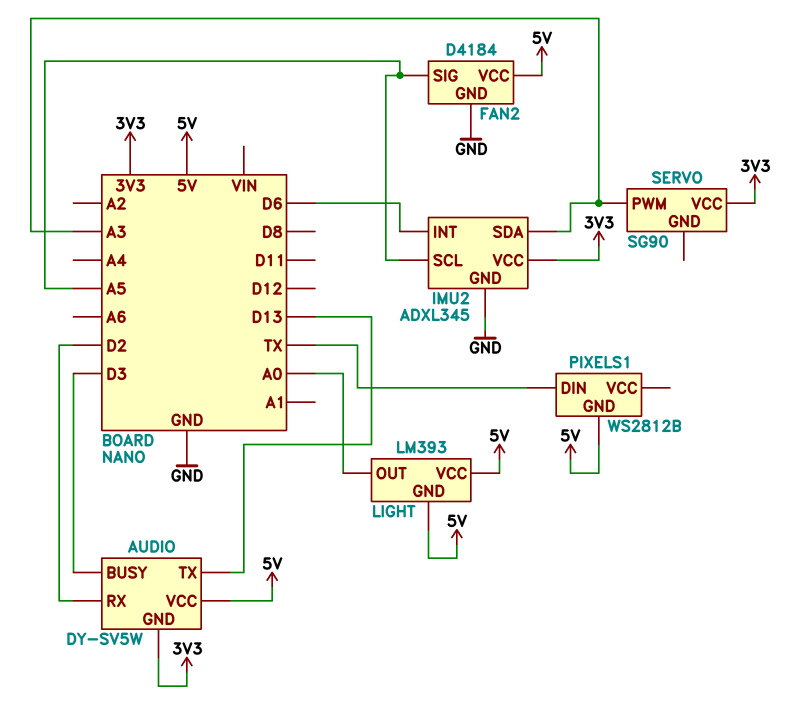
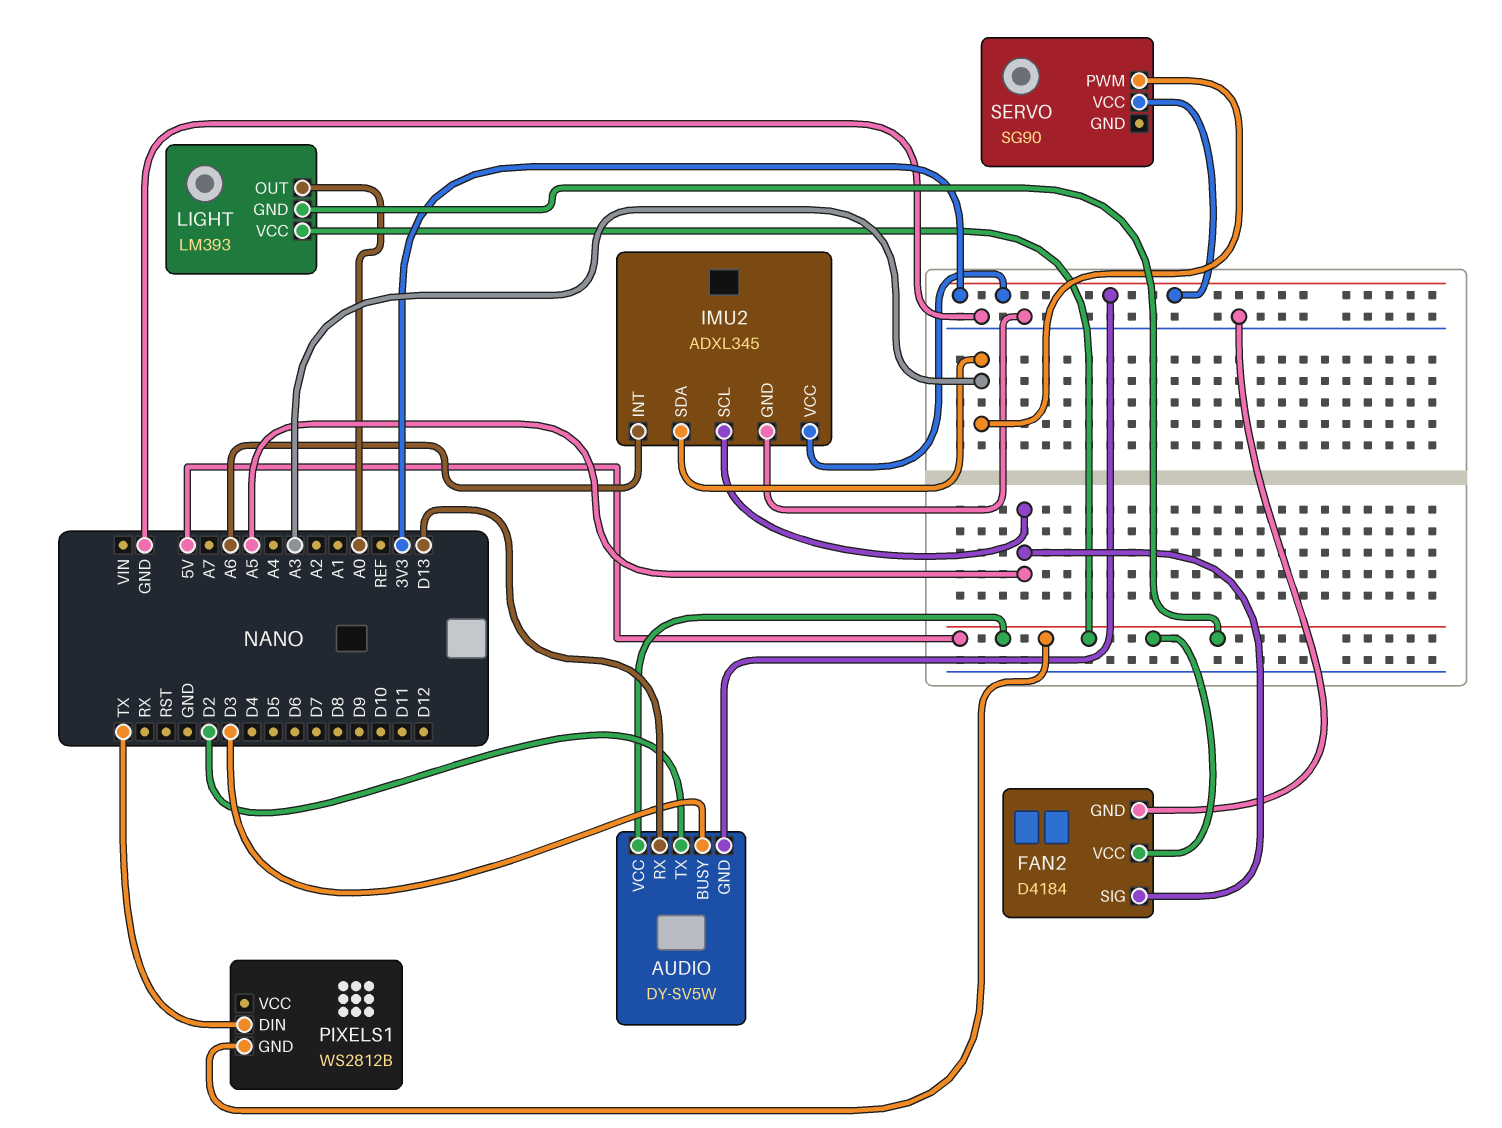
AUDIO pin RX: D2 -> D13
AUDIO pin TX: D13 -> D2
IMU2 pin INT: D6 -> A6

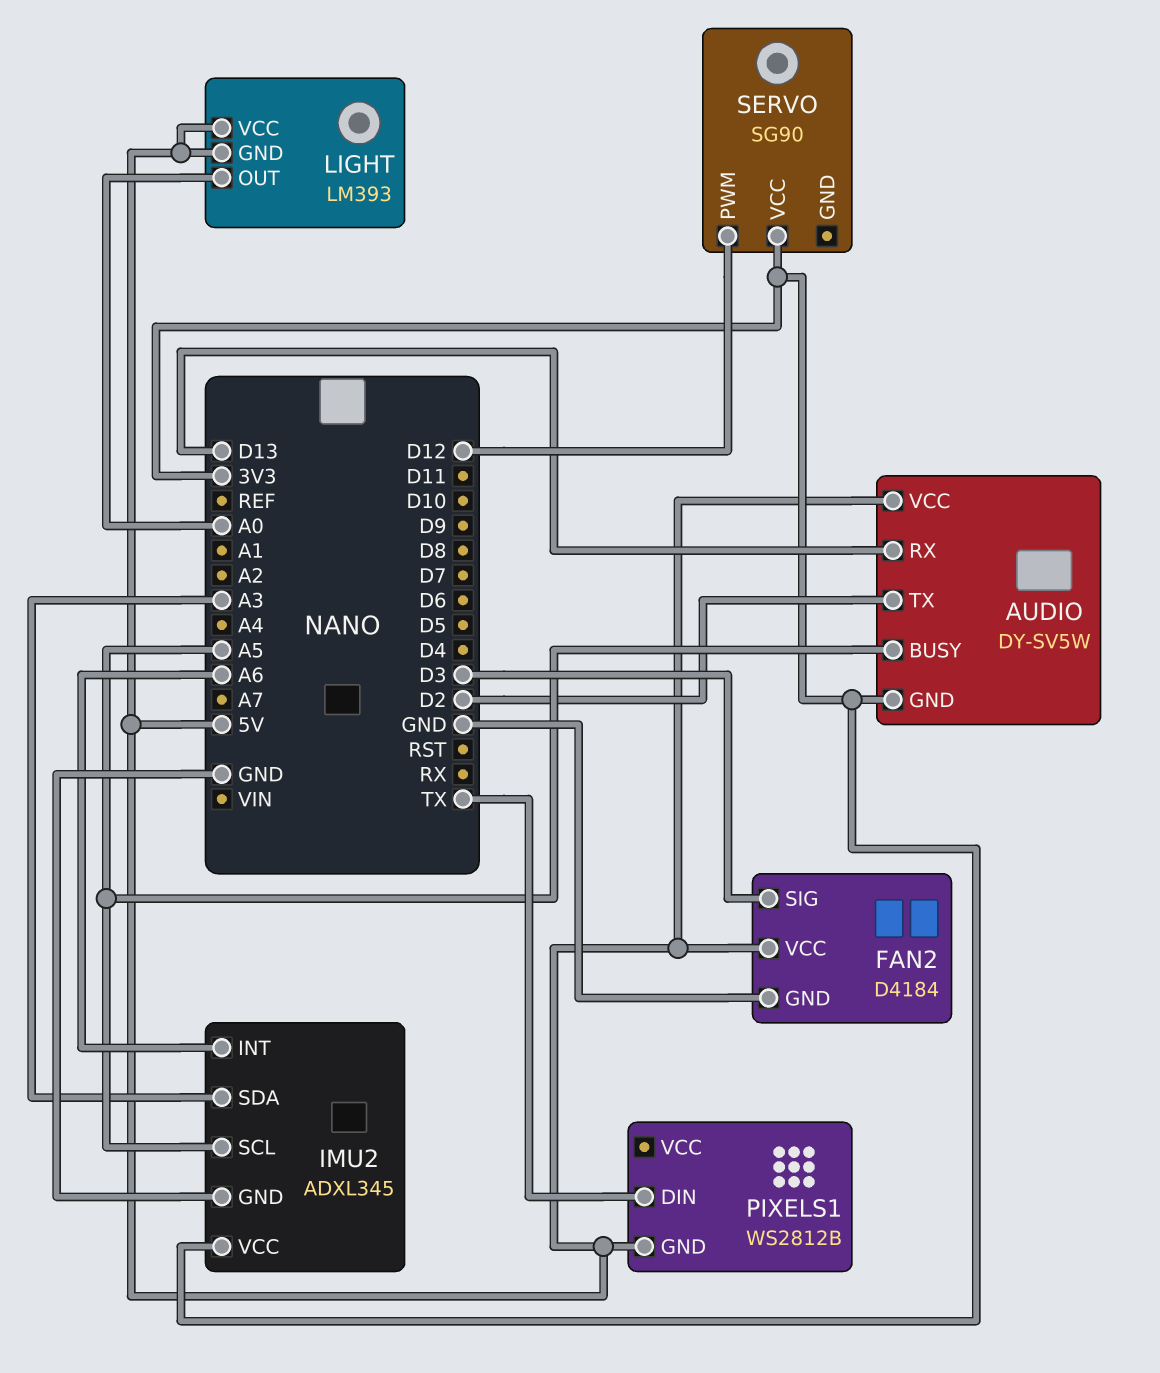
AUDIO pin BUSY: D3 -> A5
FAN2 pin SIG: A5 -> D3
SERVO pin PWM: A3 -> D12

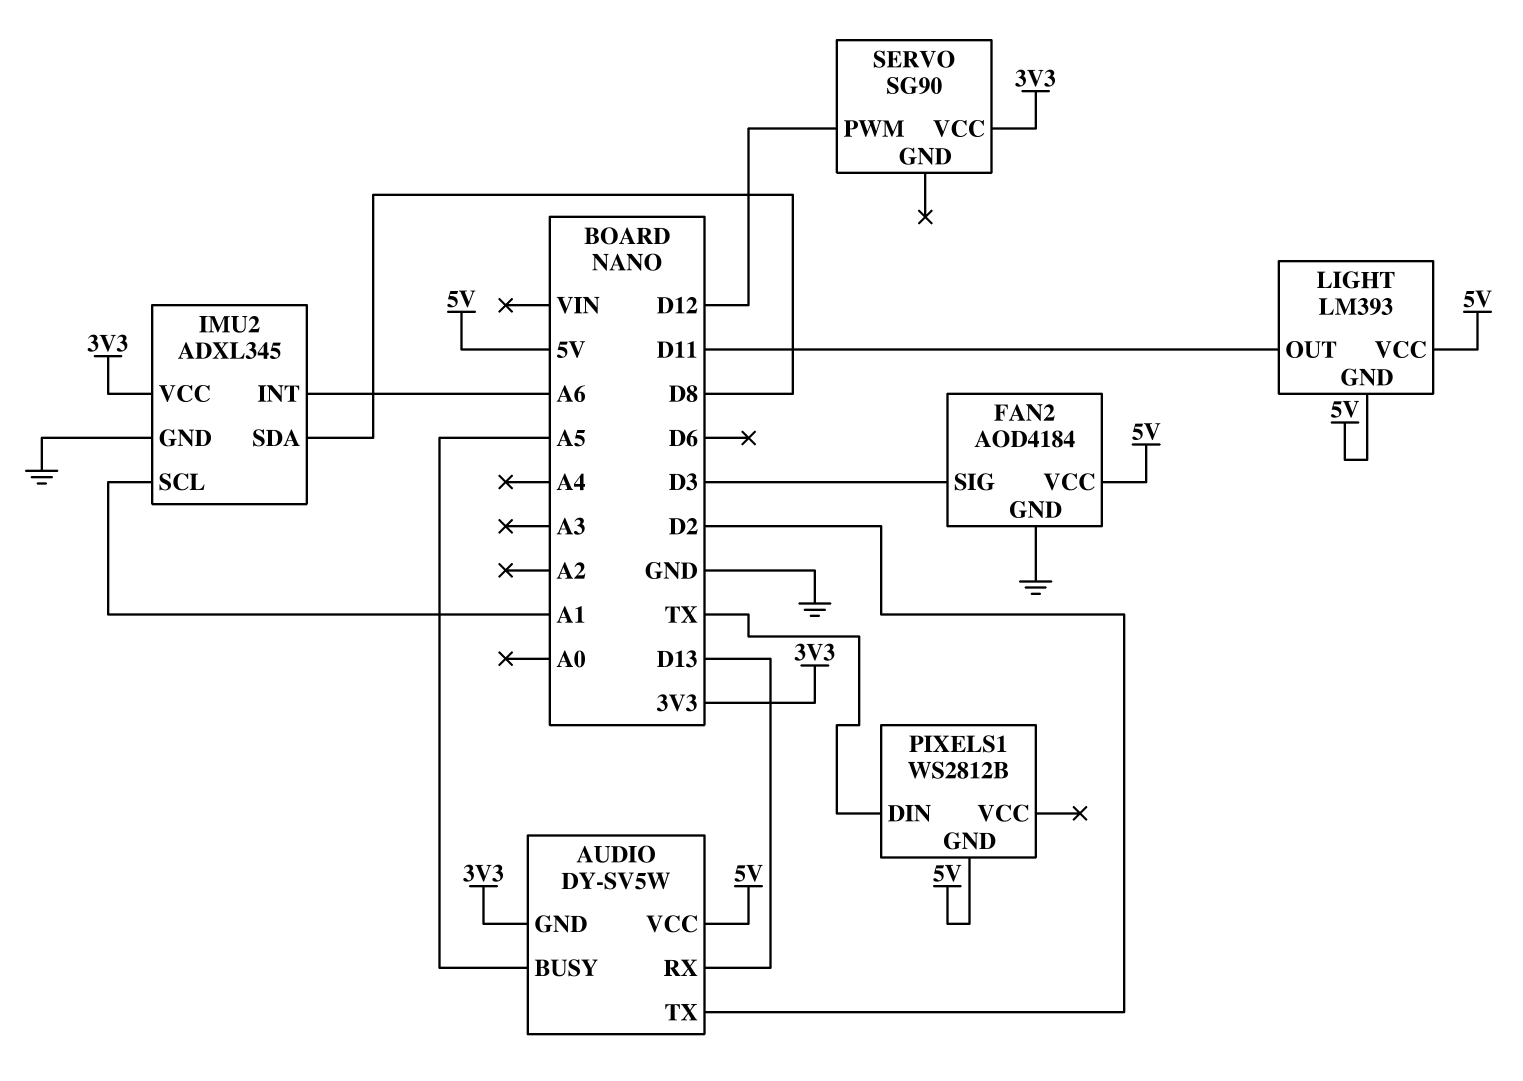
FAN2: D4184 -> AOD4184
IMU2 pin SCL: A5 -> A1
IMU2 pin SDA: A3 -> D8
LIGHT pin OUT: A0 -> D11

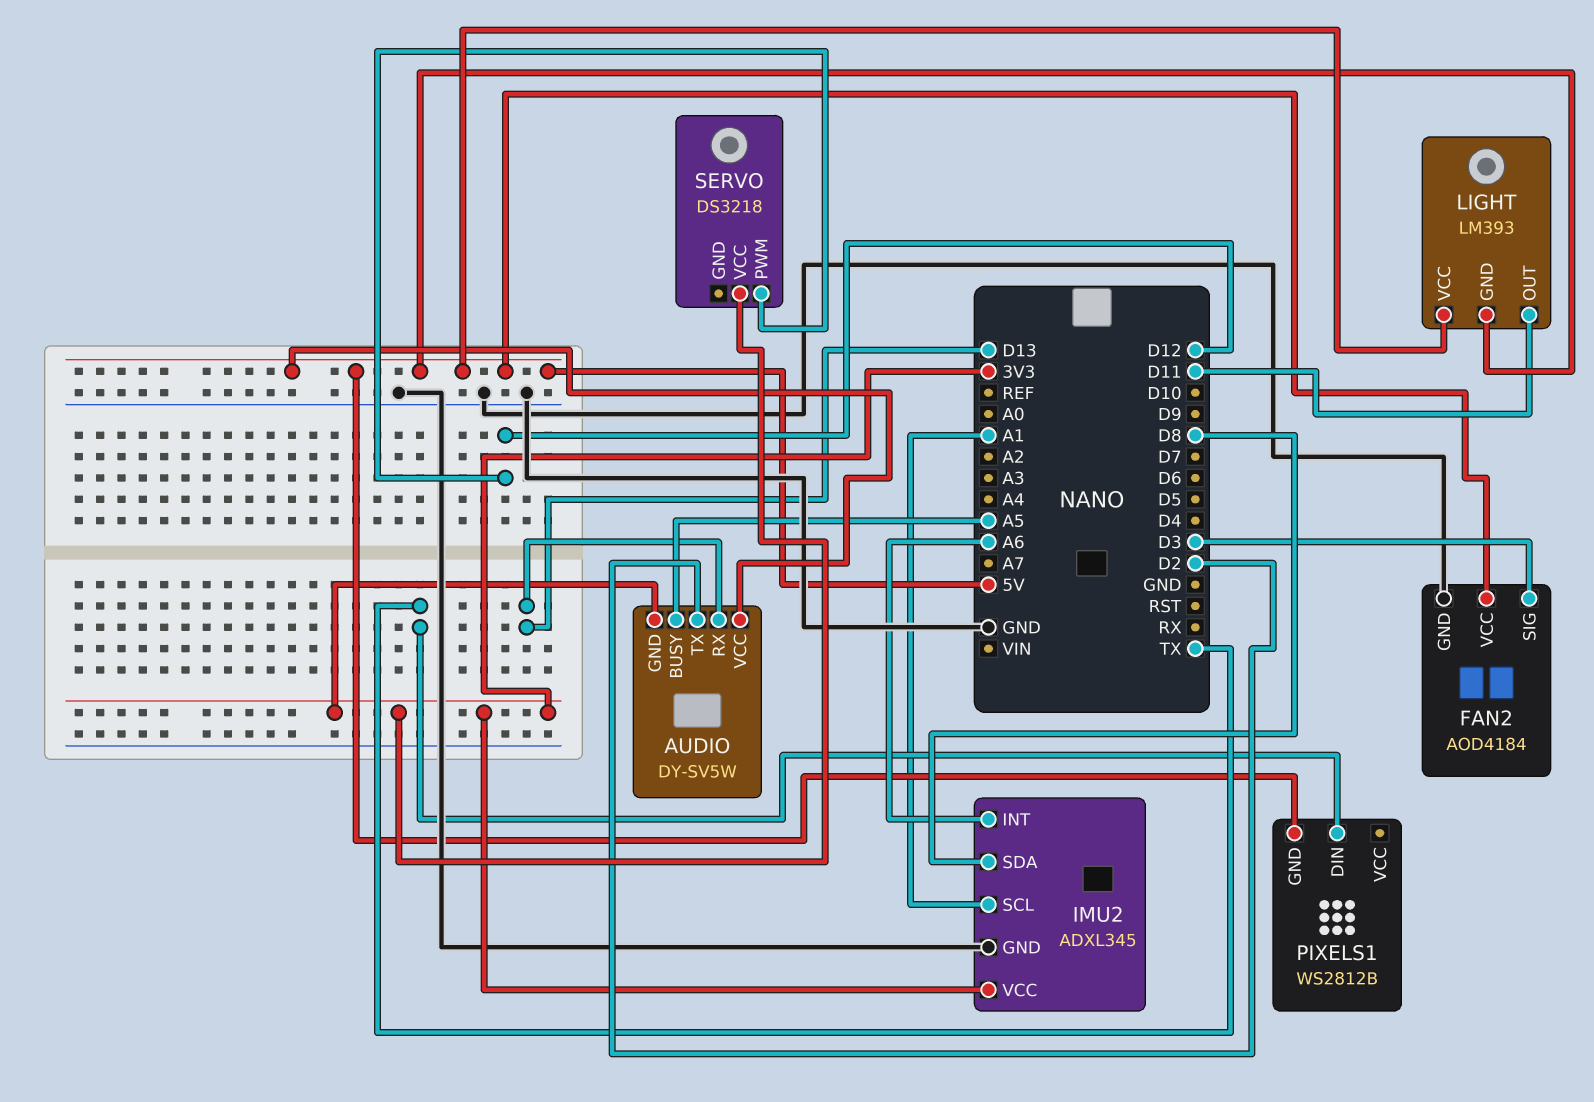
SERVO: SG90 -> DS3218

